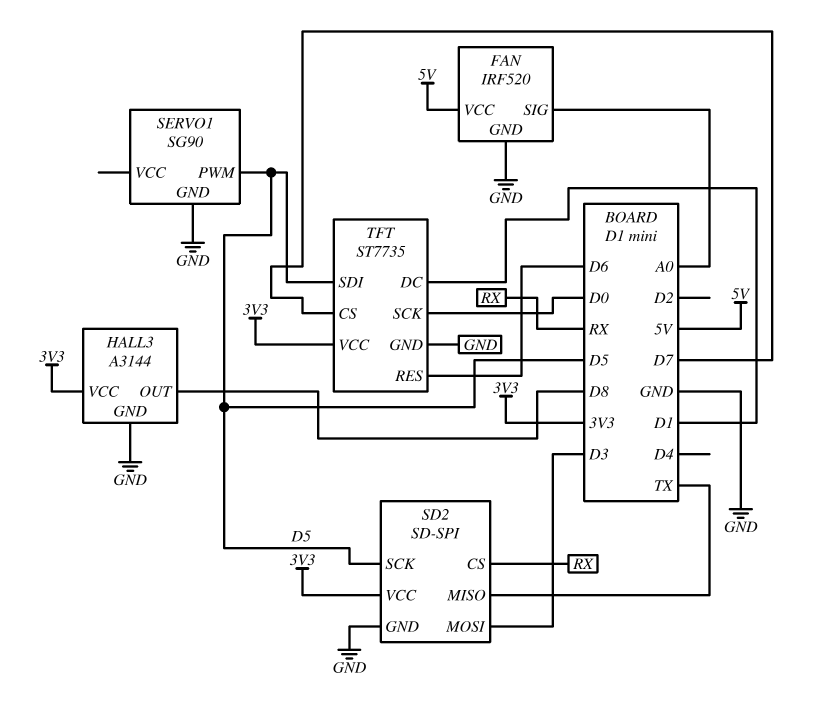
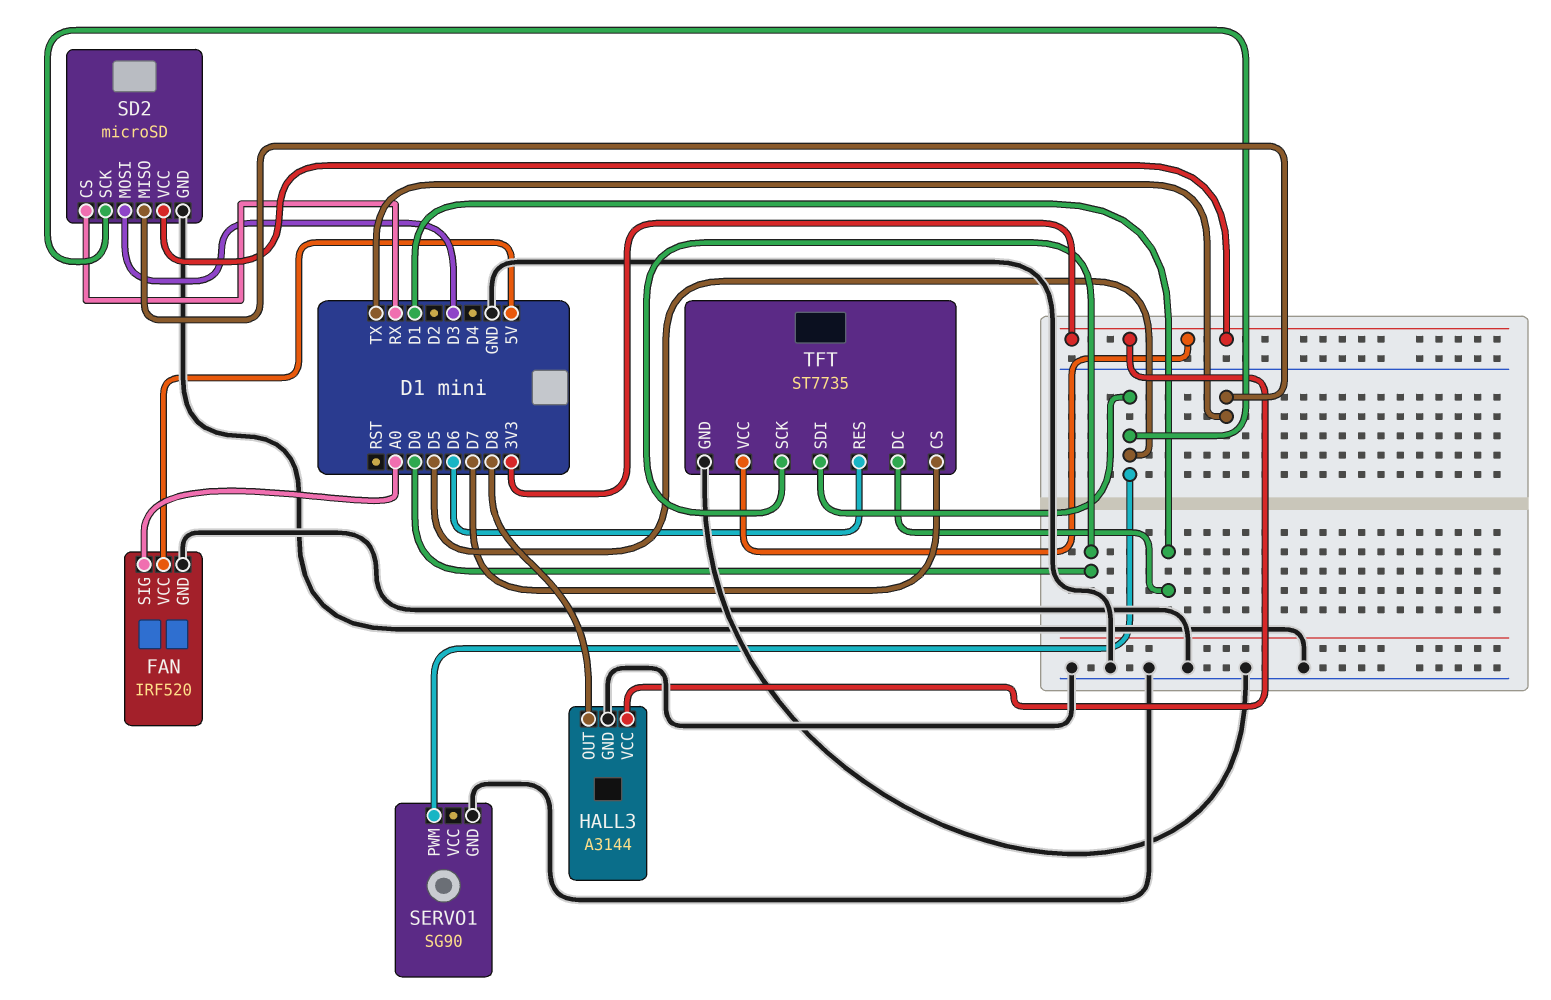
SD2: SD-SPI -> microSD

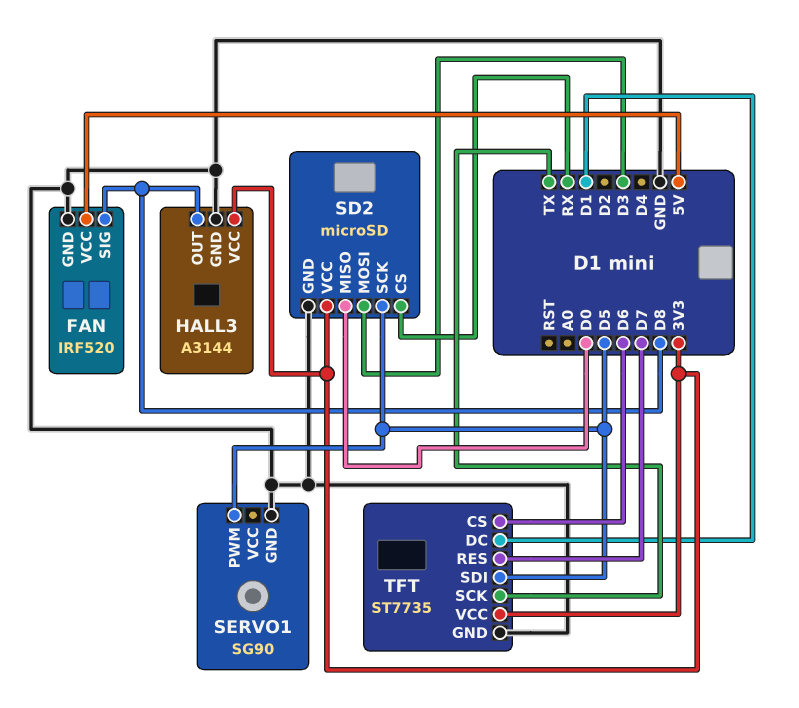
FAN pin SIG: A0 -> D8
SD2 pin MISO: TX -> D0
TFT pin CS: D7 -> D6
TFT pin RES: D6 -> D7
TFT pin SCK: D0 -> TX

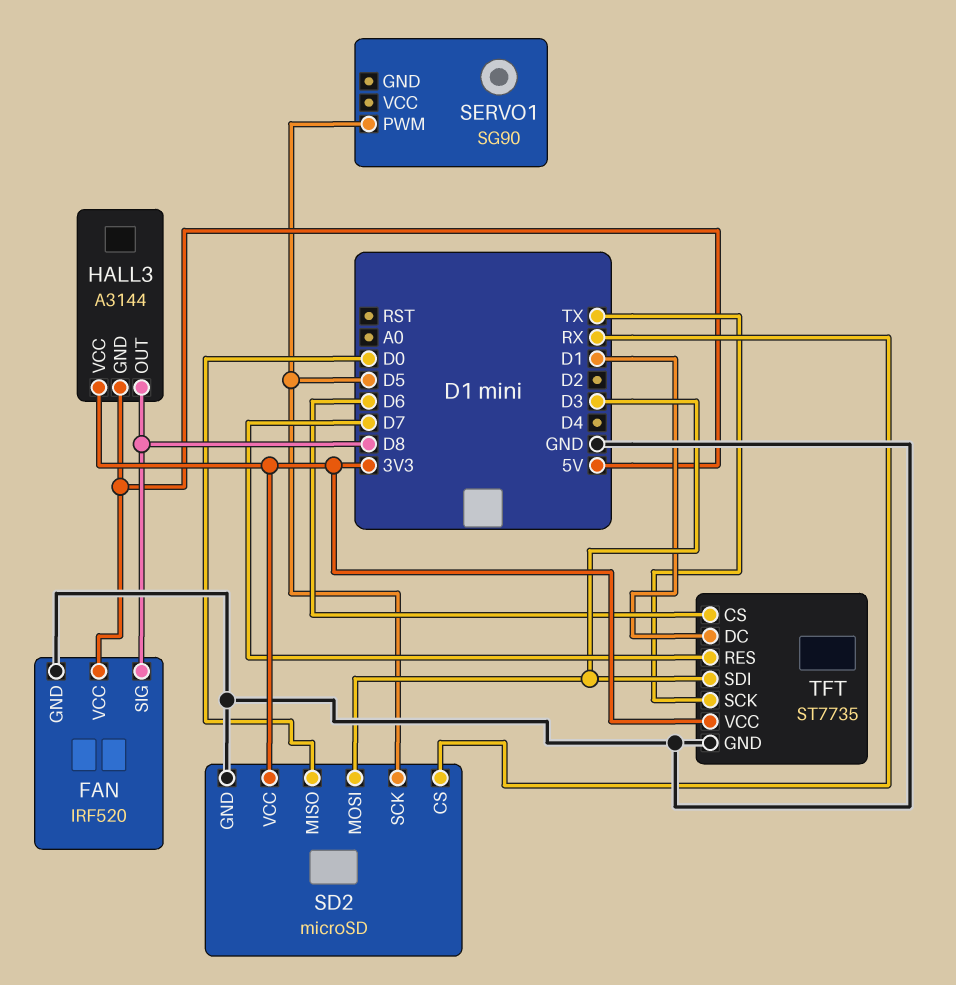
HALL3 pin GND: GND -> 5V
SERVO1 pin GND: GND -> none
TFT pin SDI: D5 -> D3

